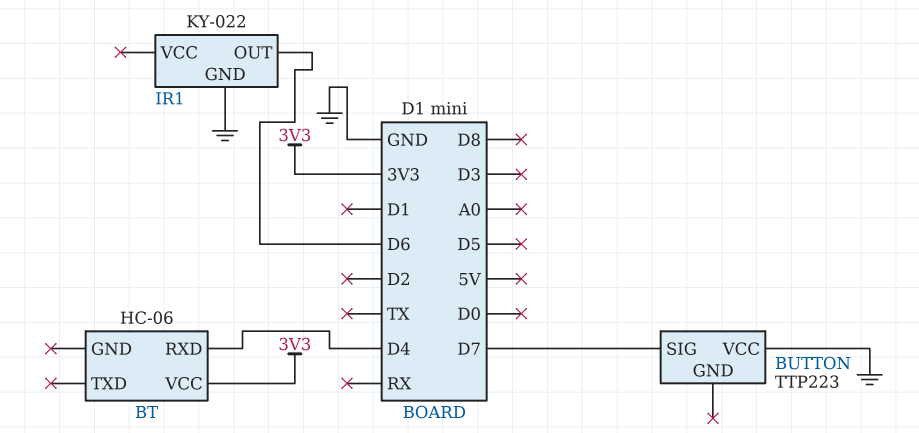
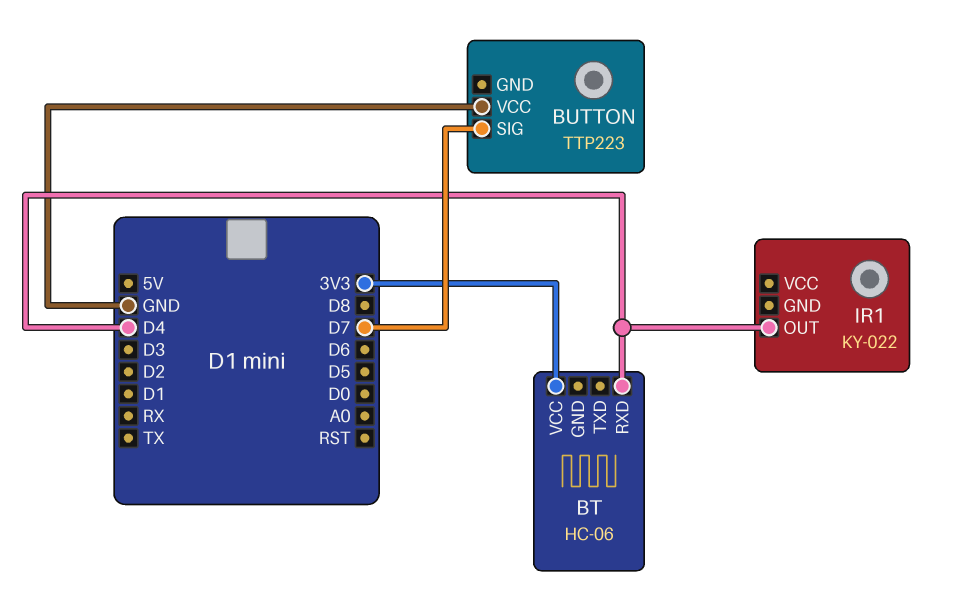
IR1 pin GND: GND -> none
IR1 pin OUT: D6 -> D4

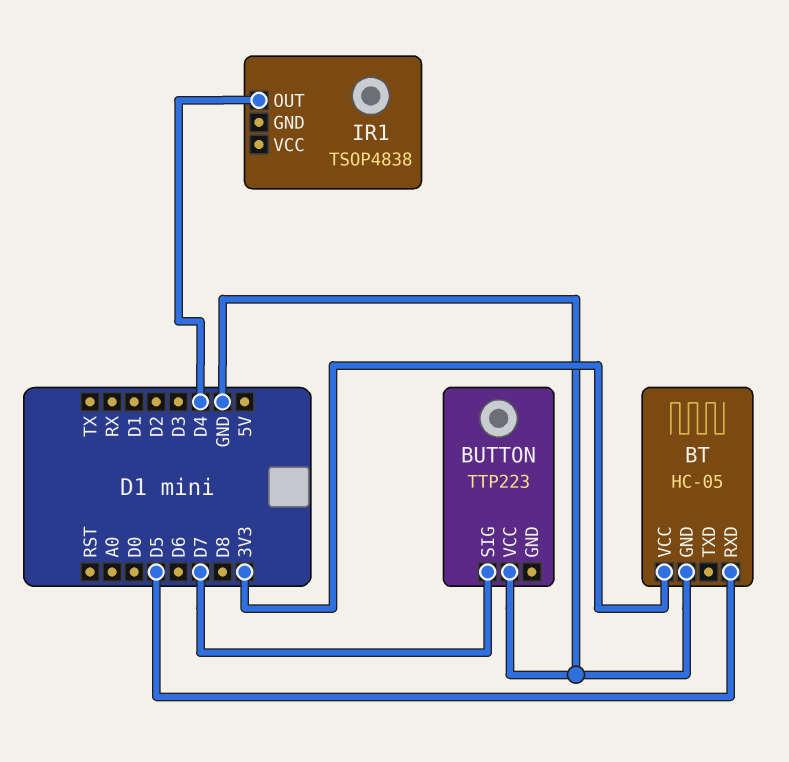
BT: HC-06 -> HC-05
BT pin GND: none -> GND
BT pin RXD: D4 -> D5
IR1: KY-022 -> TSOP4838

